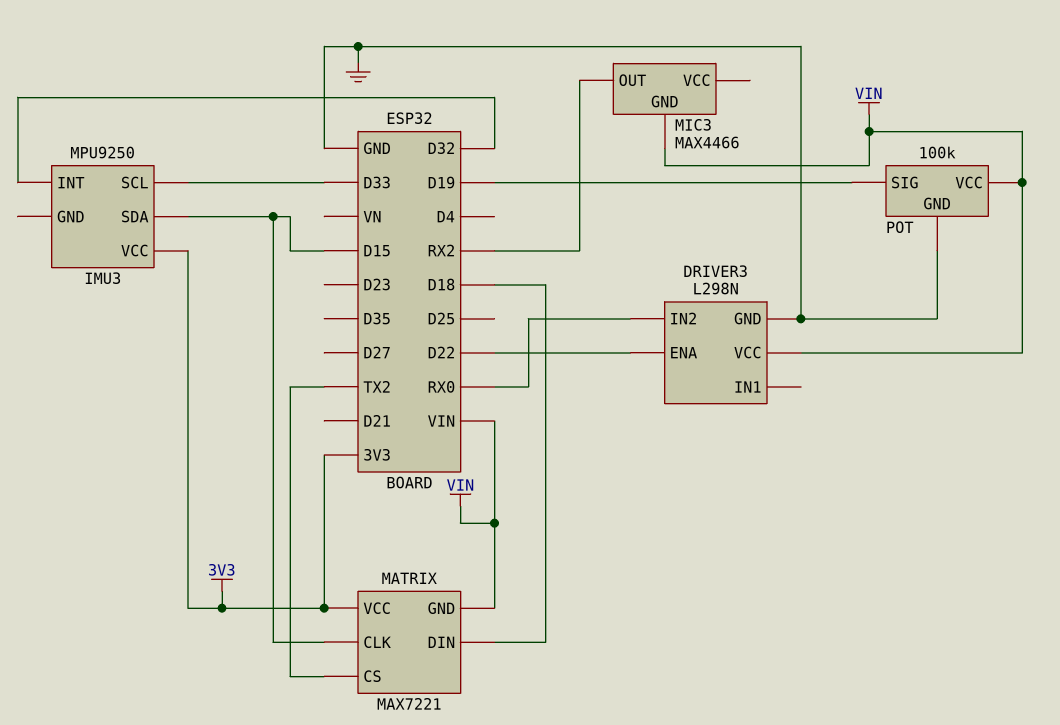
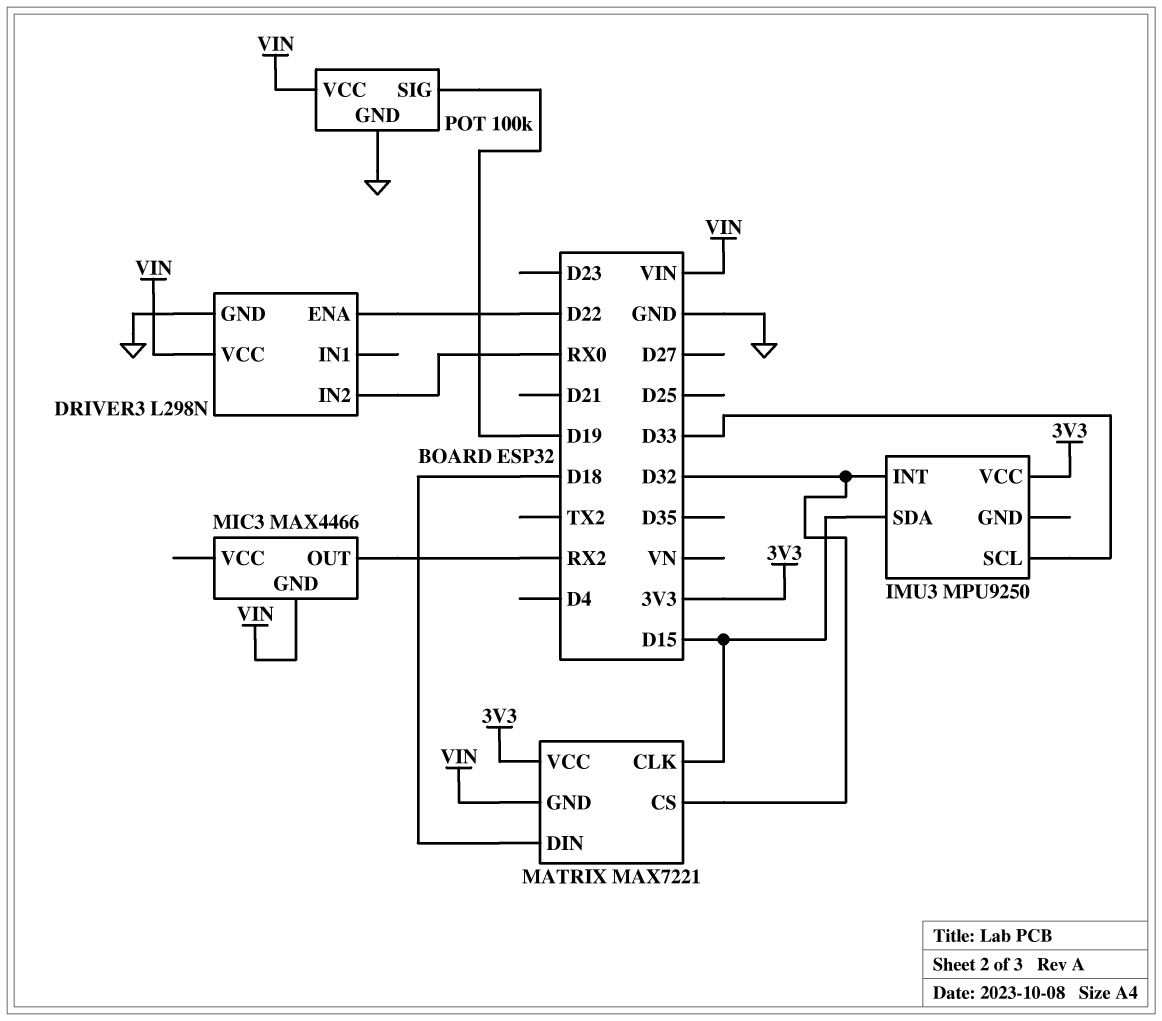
MATRIX pin CS: TX2 -> D32

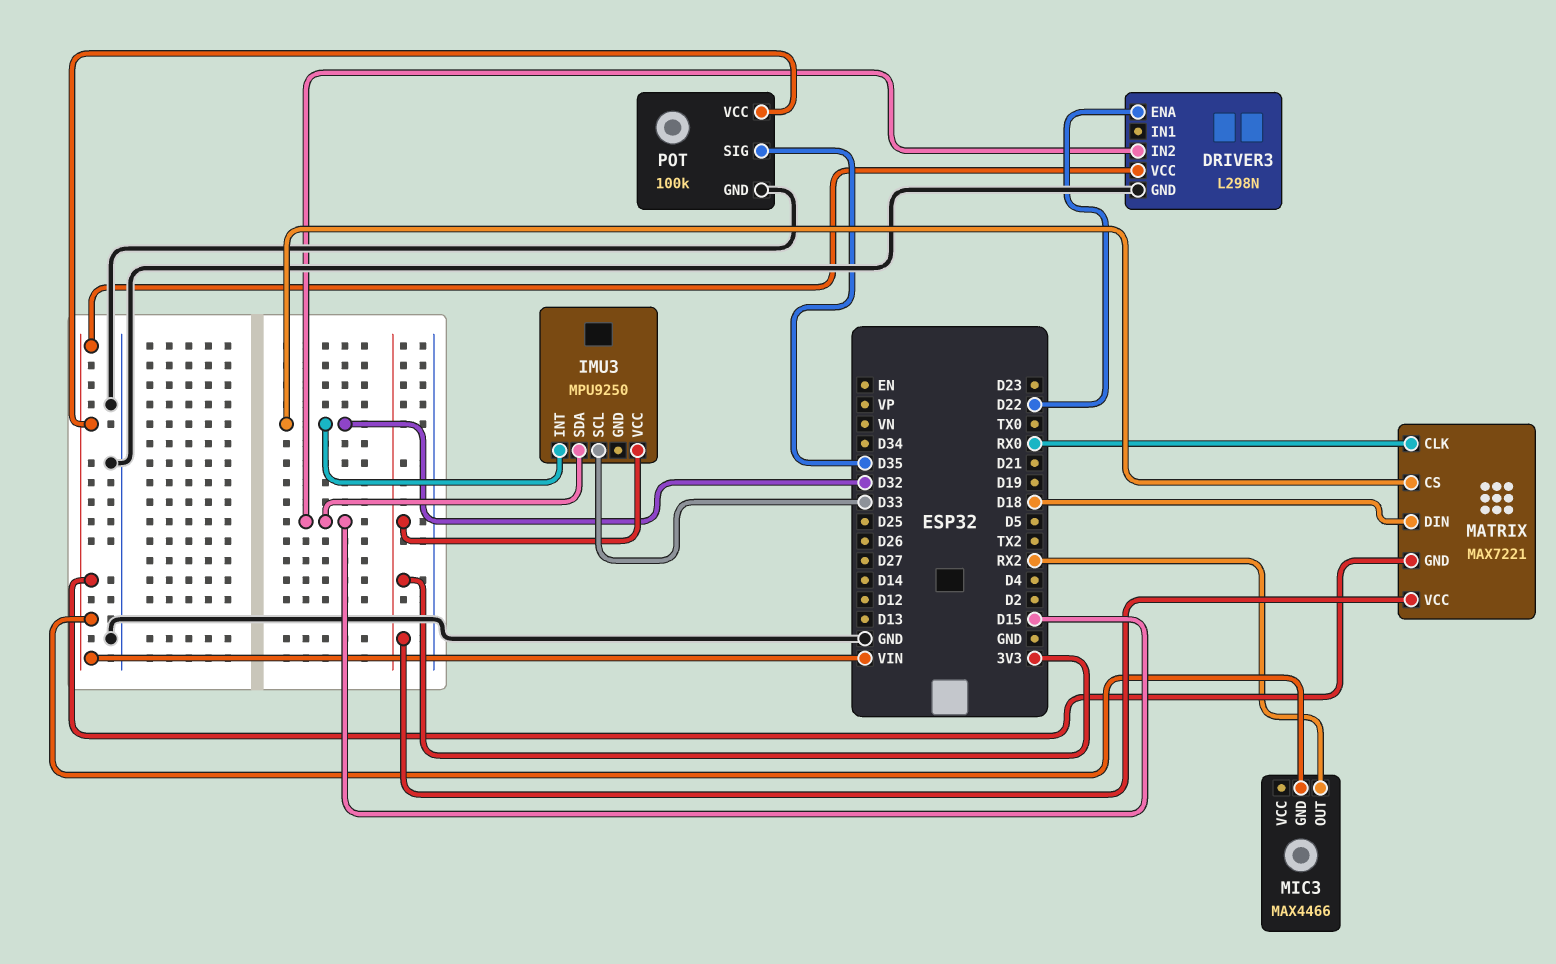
DRIVER3 pin IN2: RX0 -> D15
MATRIX pin CLK: D15 -> RX0
POT pin SIG: D19 -> D35

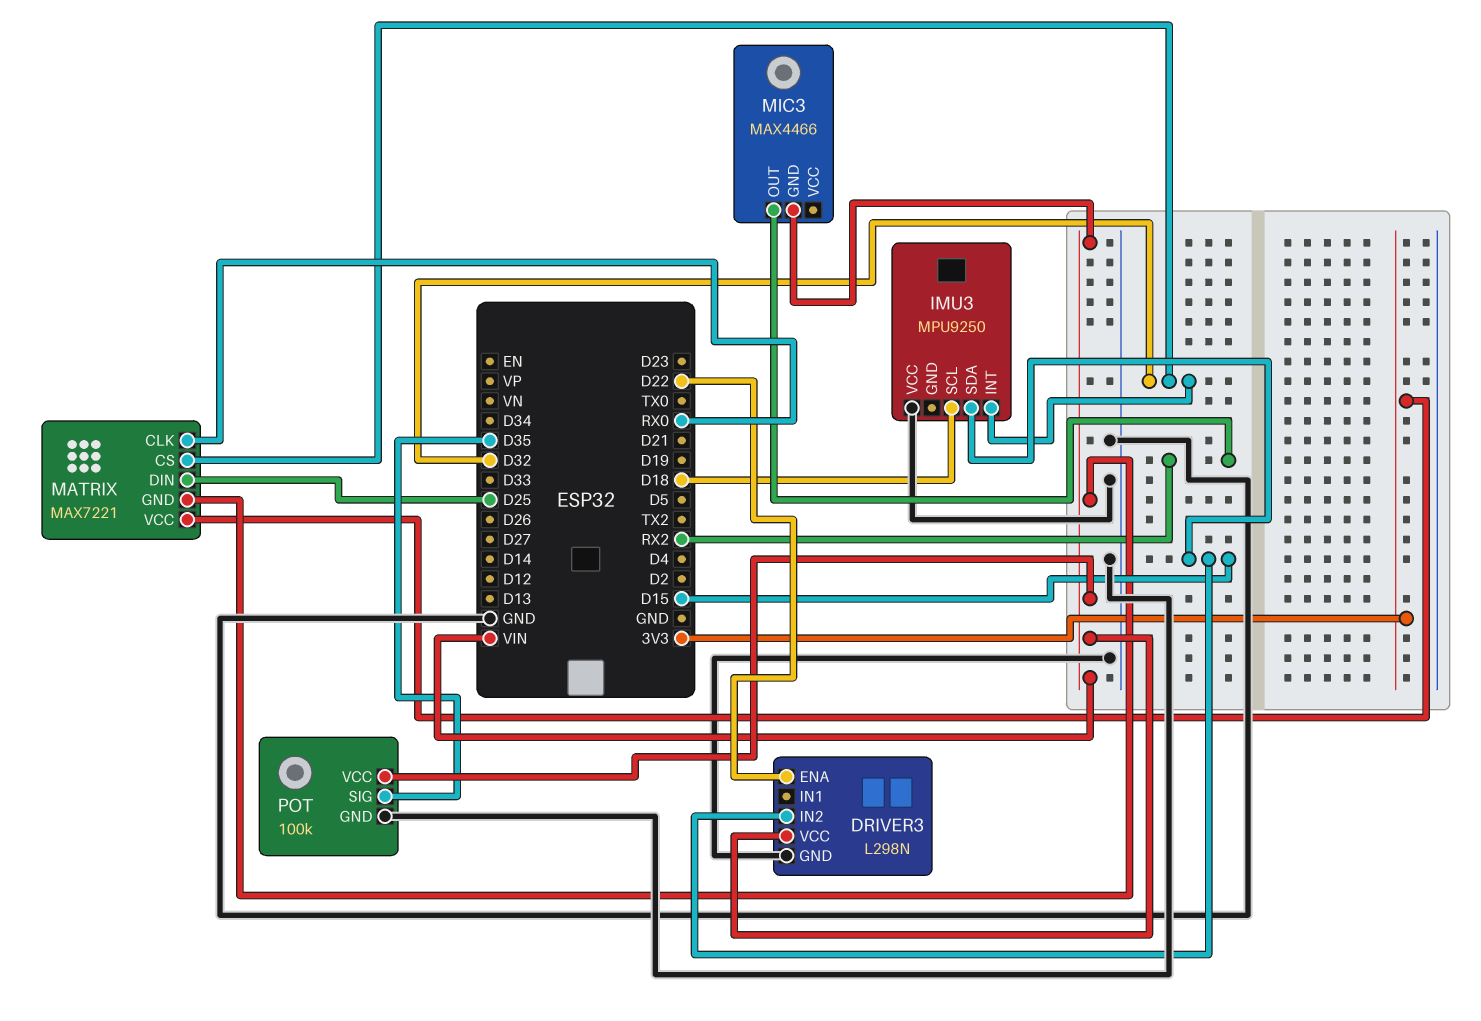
IMU3 pin SCL: D33 -> D18
IMU3 pin VCC: 3V3 -> GND
MATRIX pin DIN: D18 -> D25

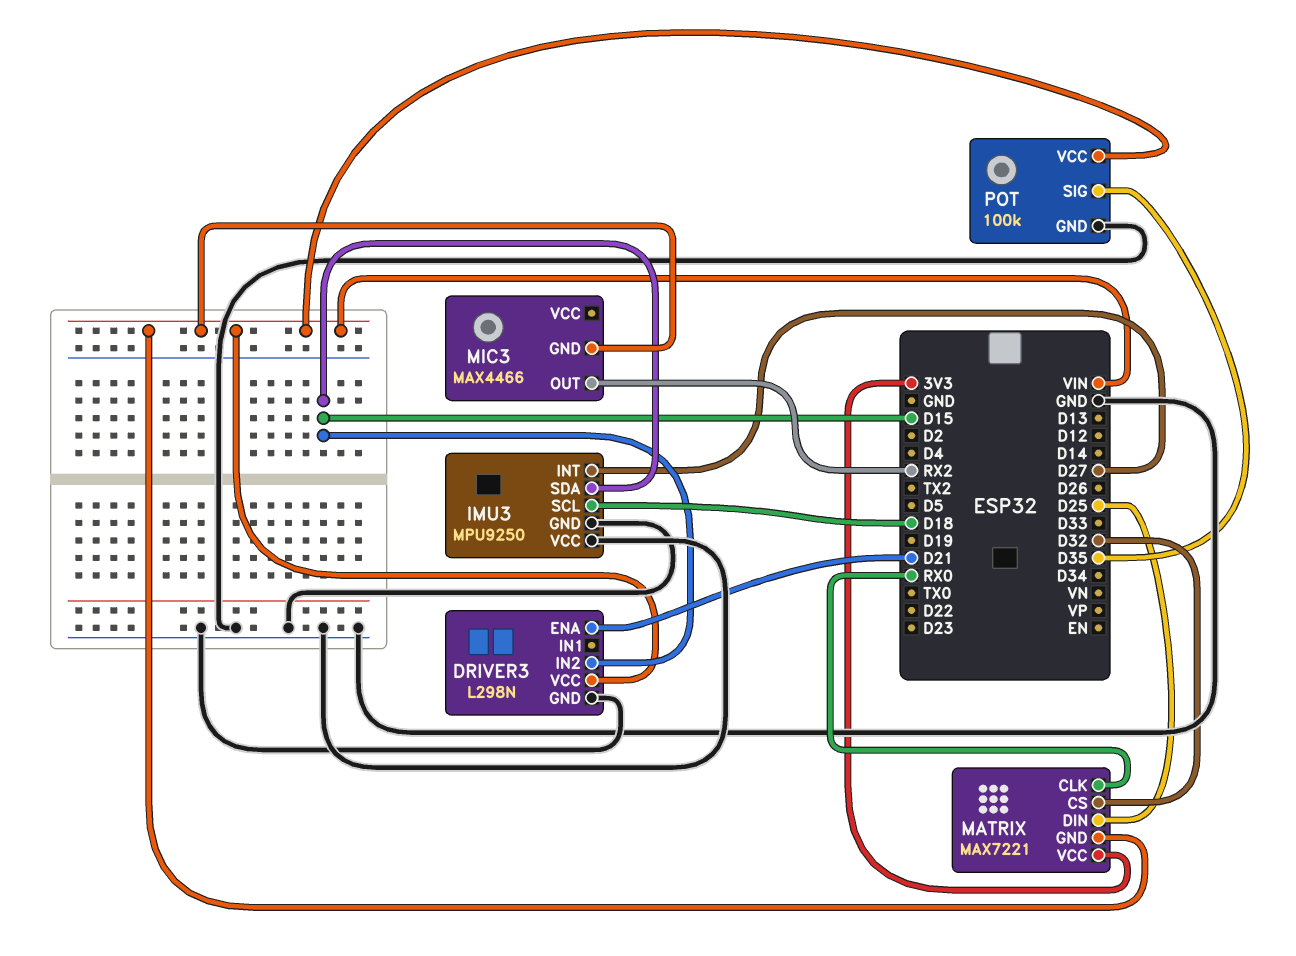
DRIVER3 pin ENA: D22 -> D21
IMU3 pin GND: none -> GND
IMU3 pin INT: D32 -> D27

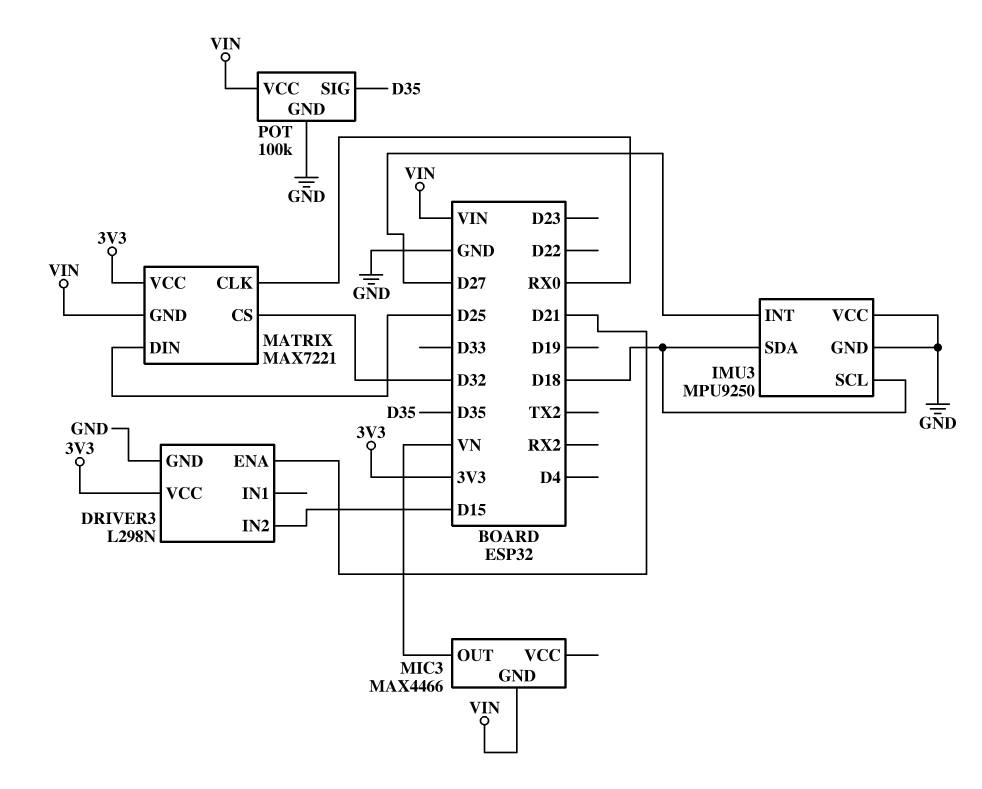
DRIVER3 pin VCC: VIN -> 3V3
IMU3 pin SDA: D15 -> D18
MIC3 pin OUT: RX2 -> VN

